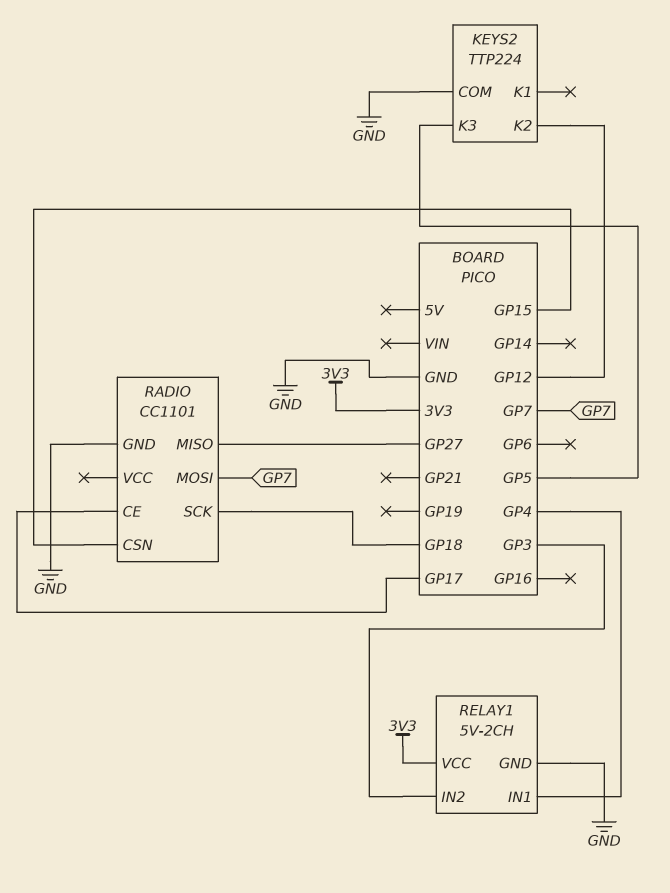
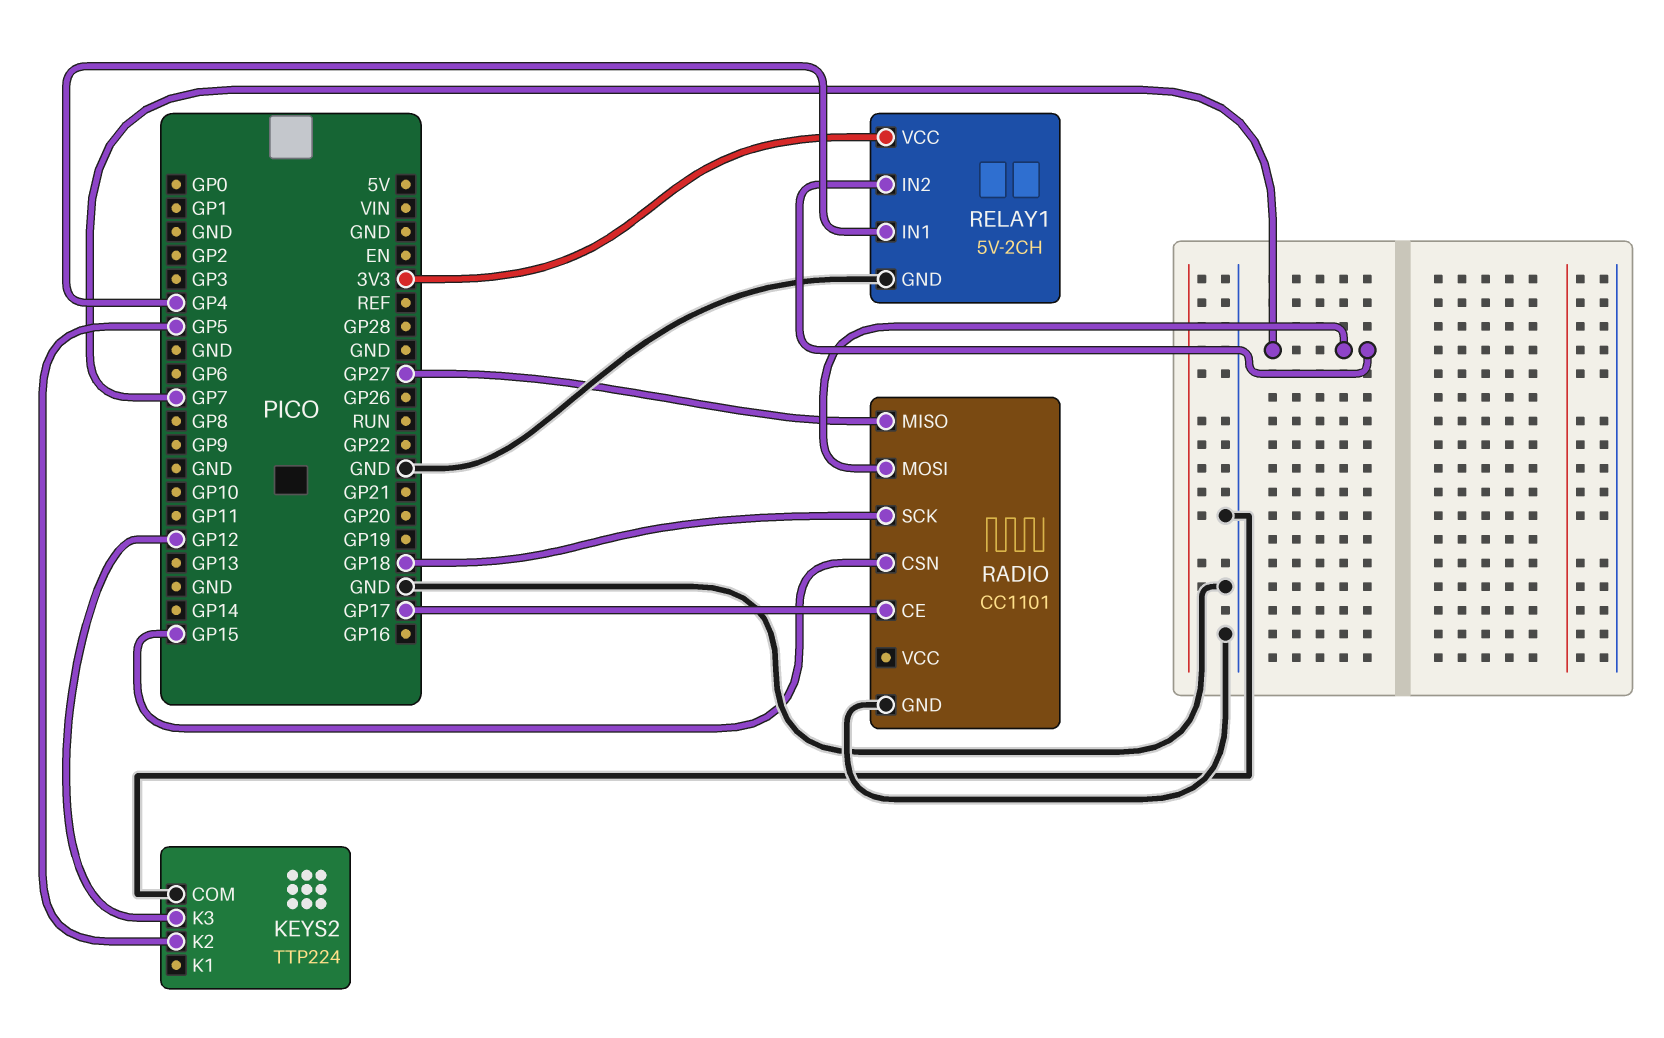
KEYS2 pin K2: GP12 -> GP5
KEYS2 pin K3: GP5 -> GP12
RELAY1 pin IN2: GP3 -> GP7

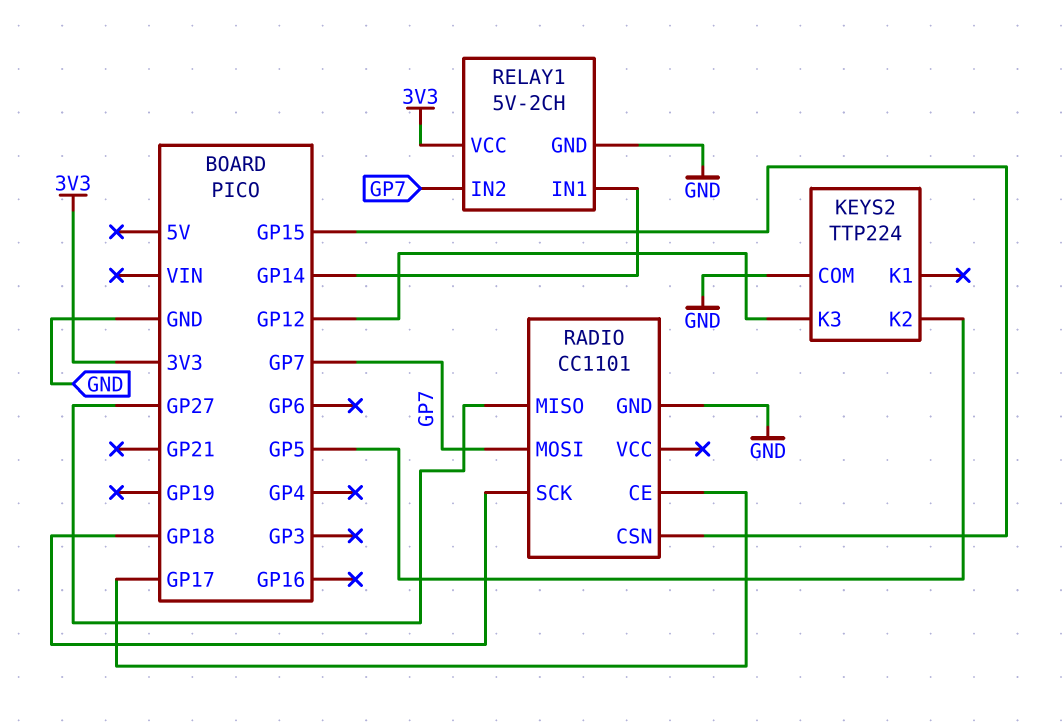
RELAY1 pin IN1: GP4 -> GP14

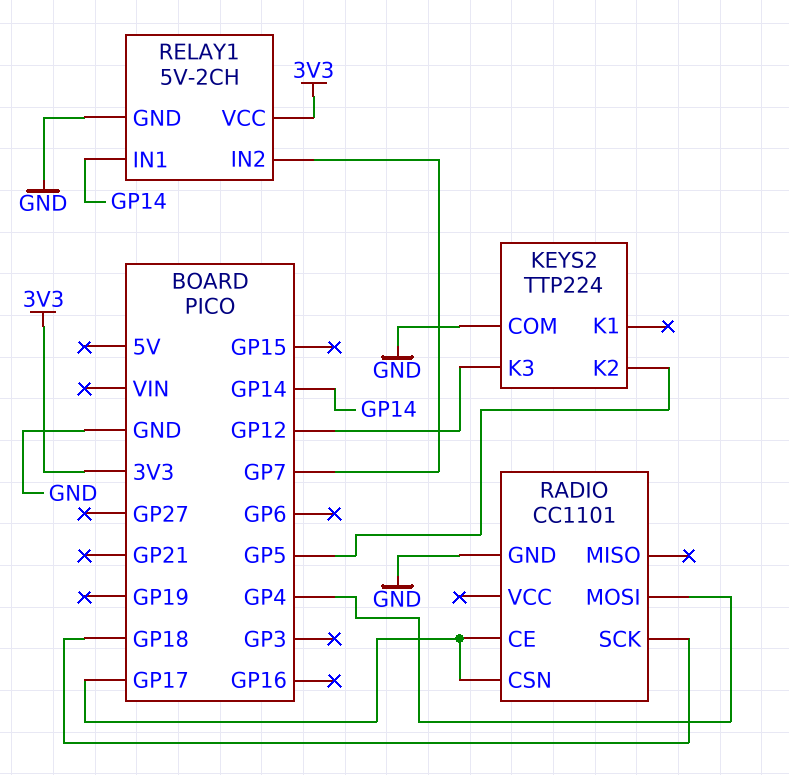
RADIO pin CSN: GP15 -> GP17
RADIO pin MISO: GP27 -> none
RADIO pin MOSI: GP7 -> GP4

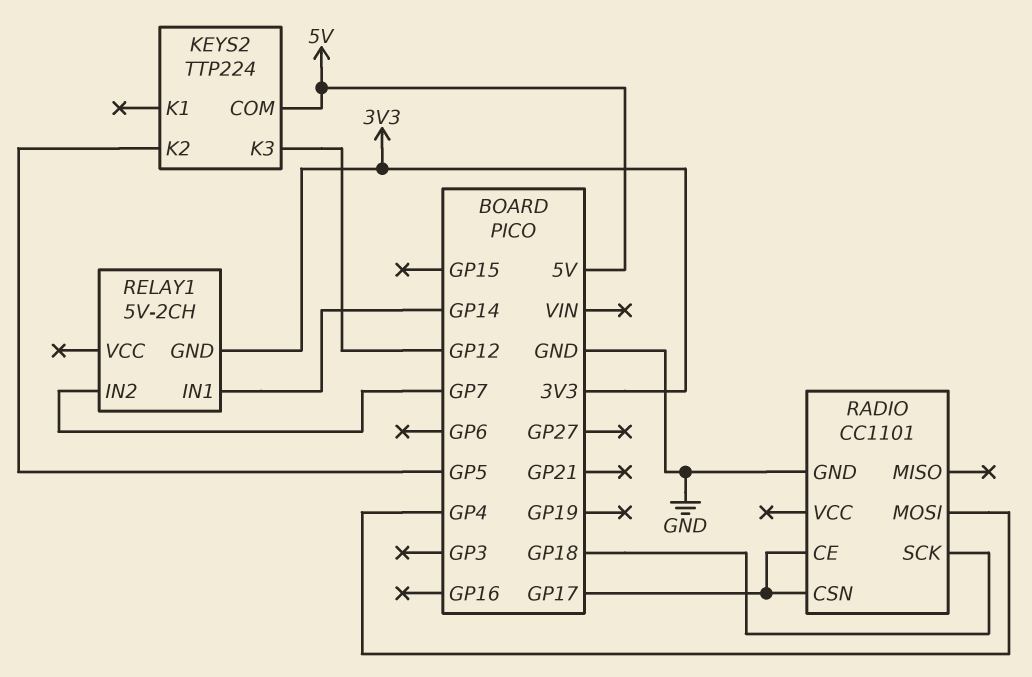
KEYS2 pin COM: GND -> 5V
RELAY1 pin GND: GND -> 3V3
RELAY1 pin VCC: 3V3 -> none

